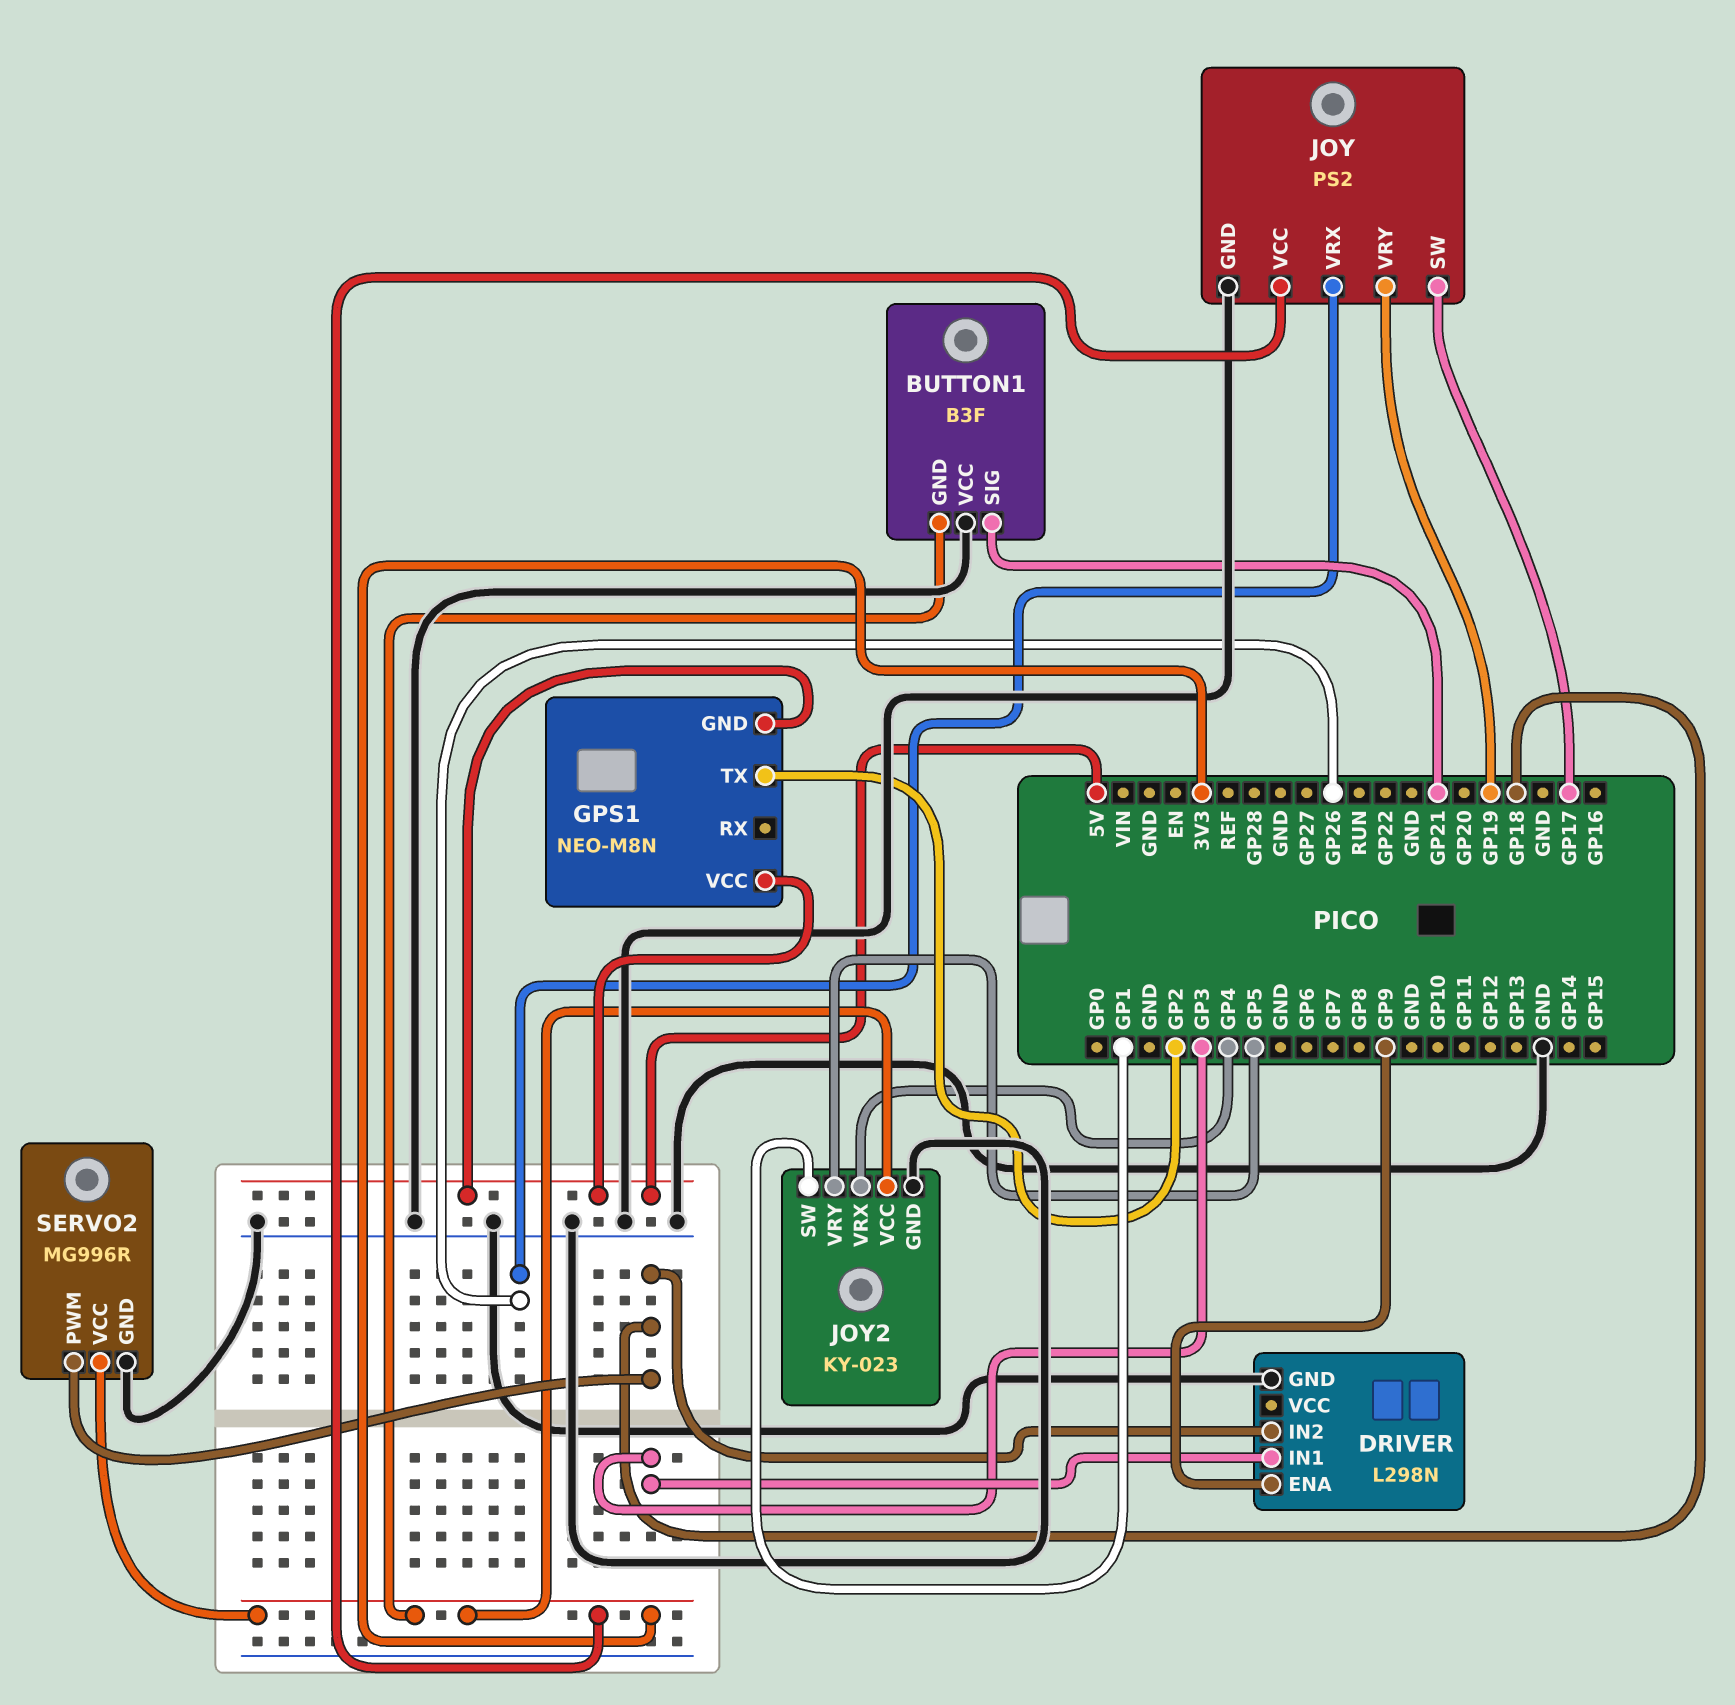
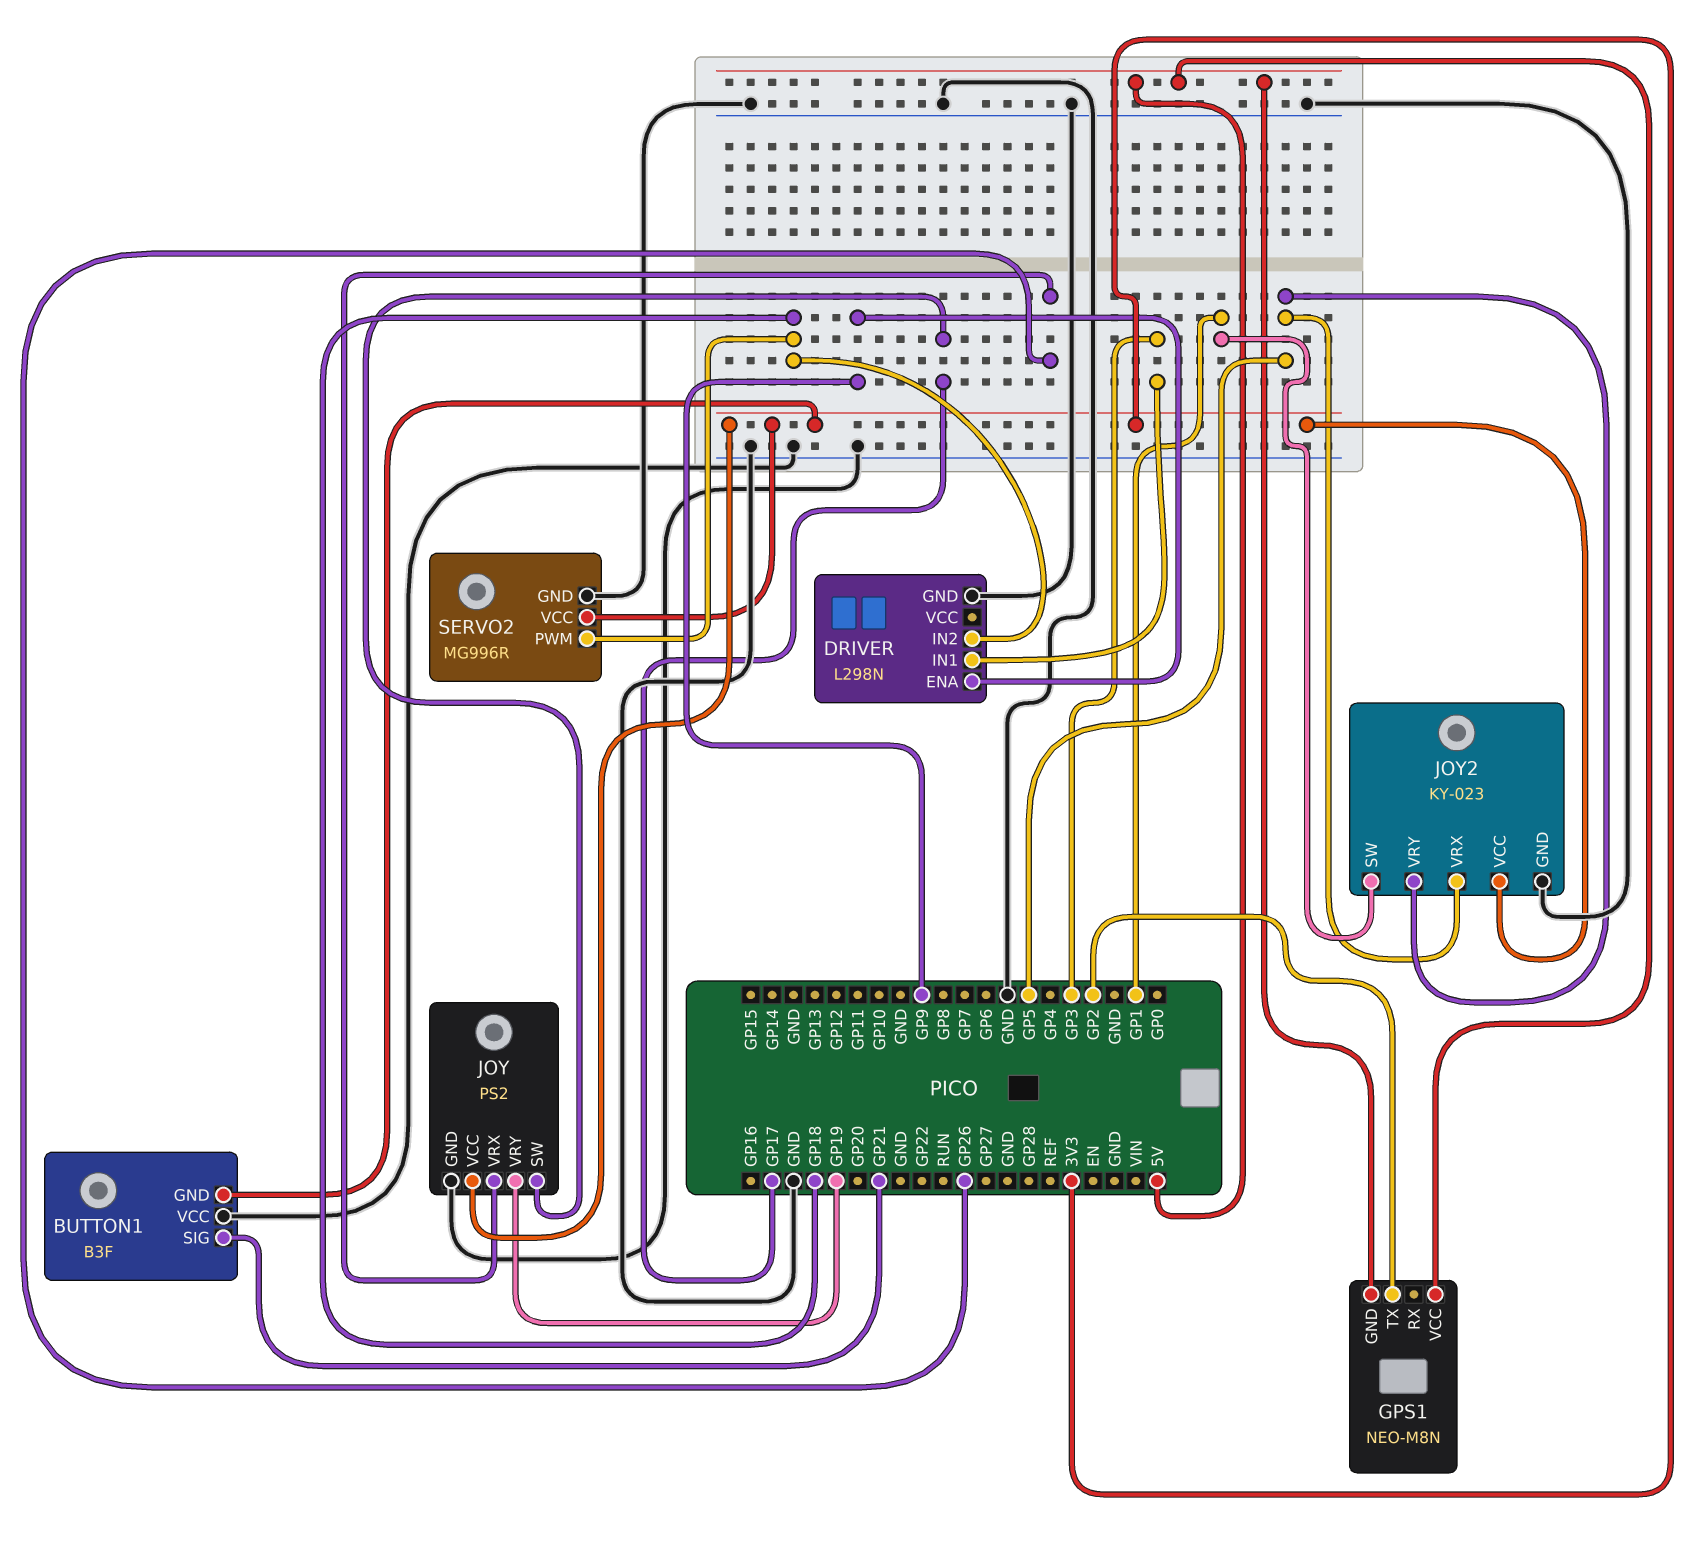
JOY2 pin VRX: GP4 -> GP5

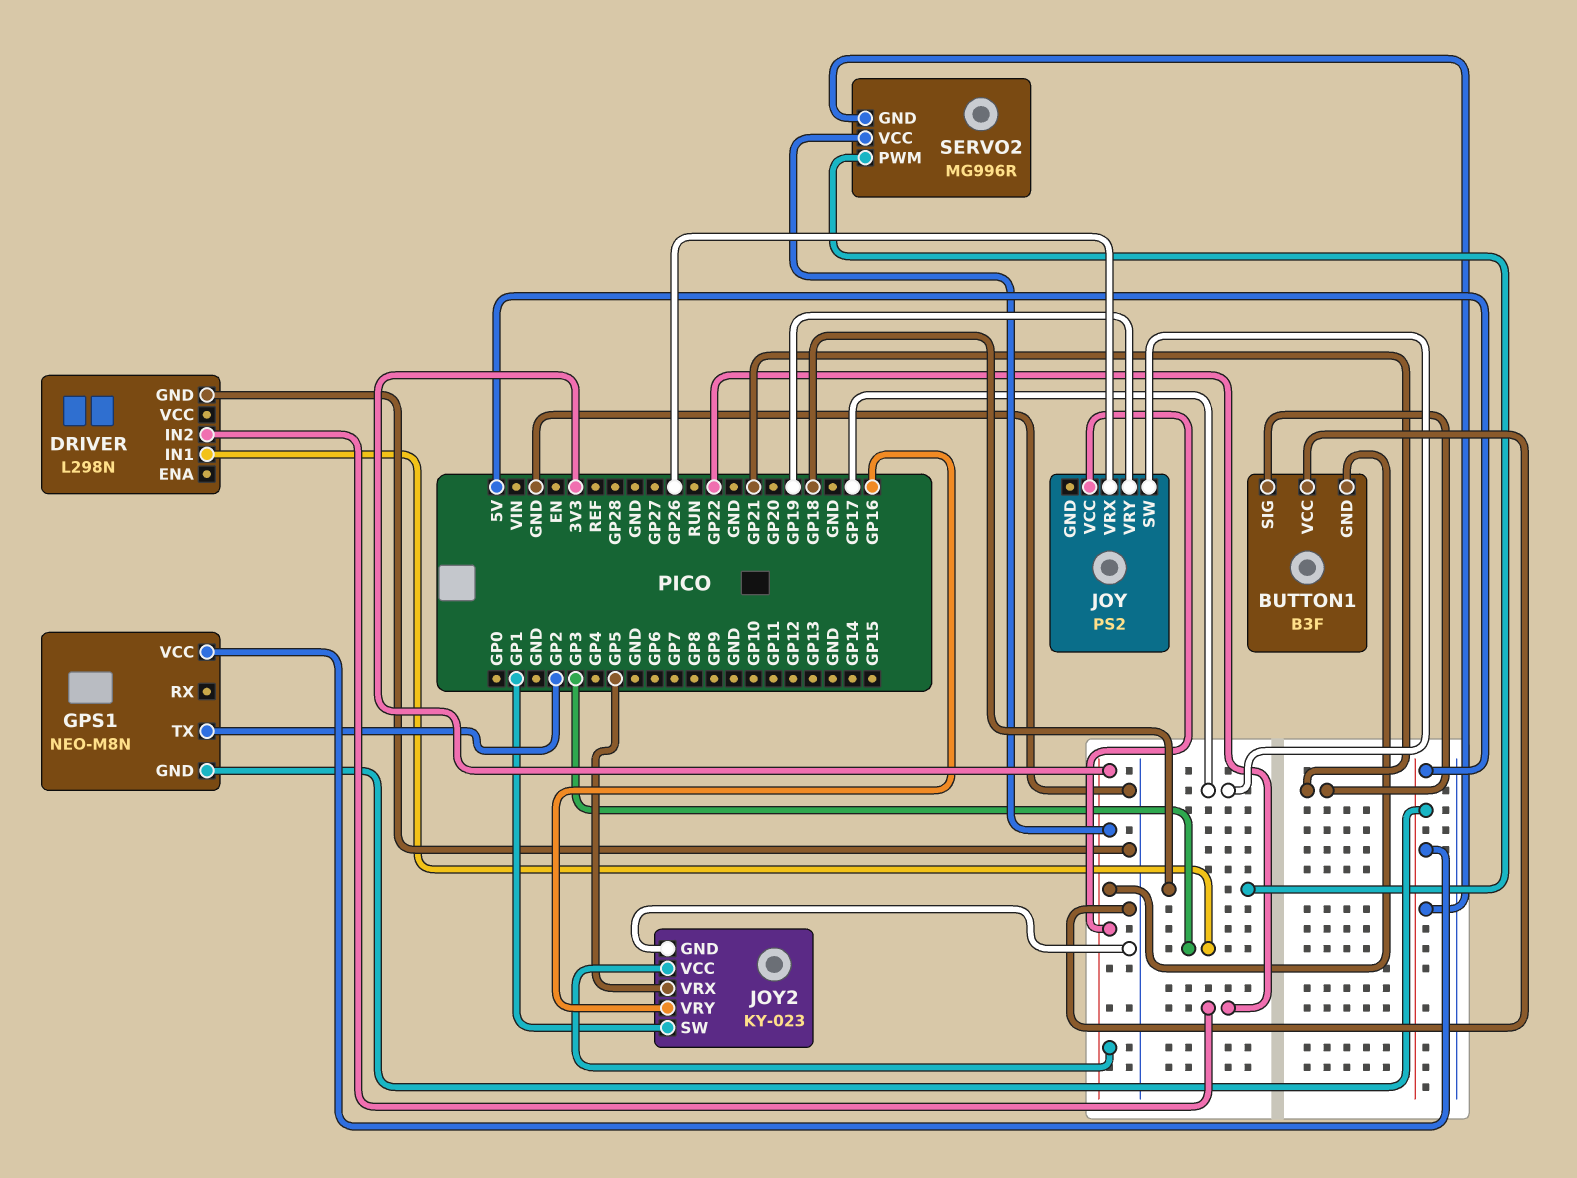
DRIVER pin ENA: GP9 -> none
DRIVER pin IN2: GP18 -> GP22
JOY pin GND: GND -> none
JOY2 pin VRY: GP5 -> GP16
SERVO2 pin GND: GND -> 5V

